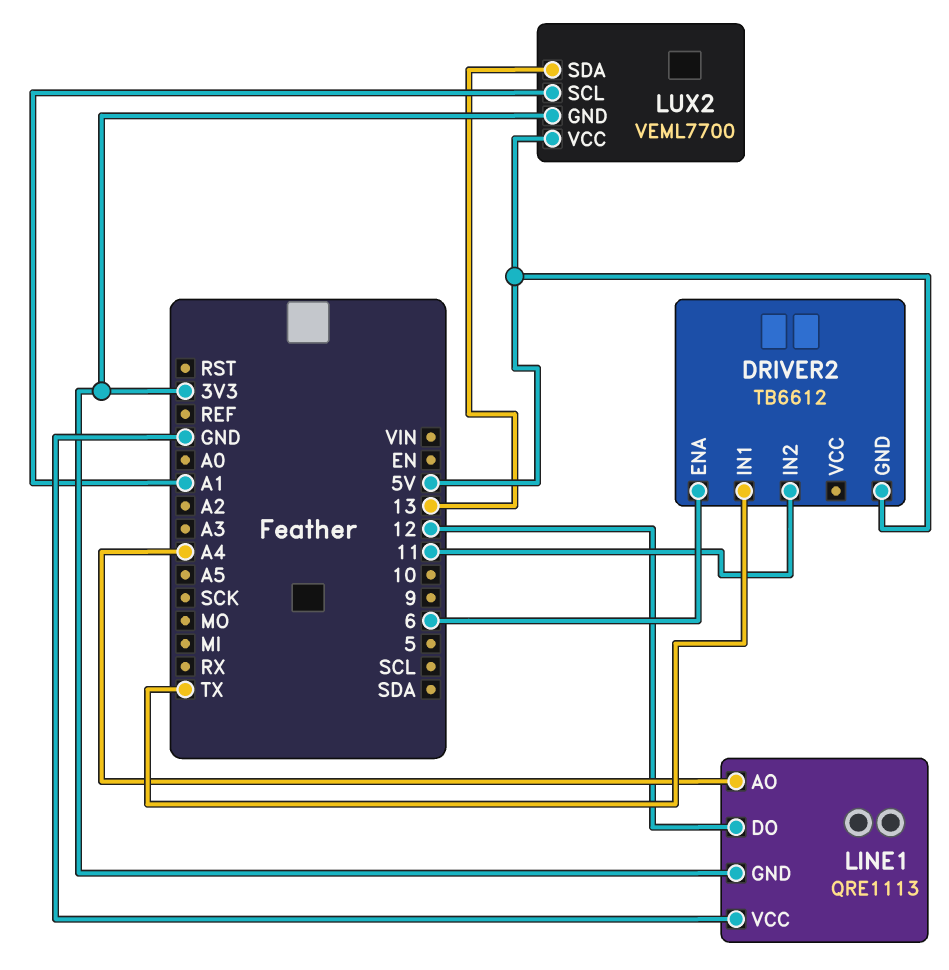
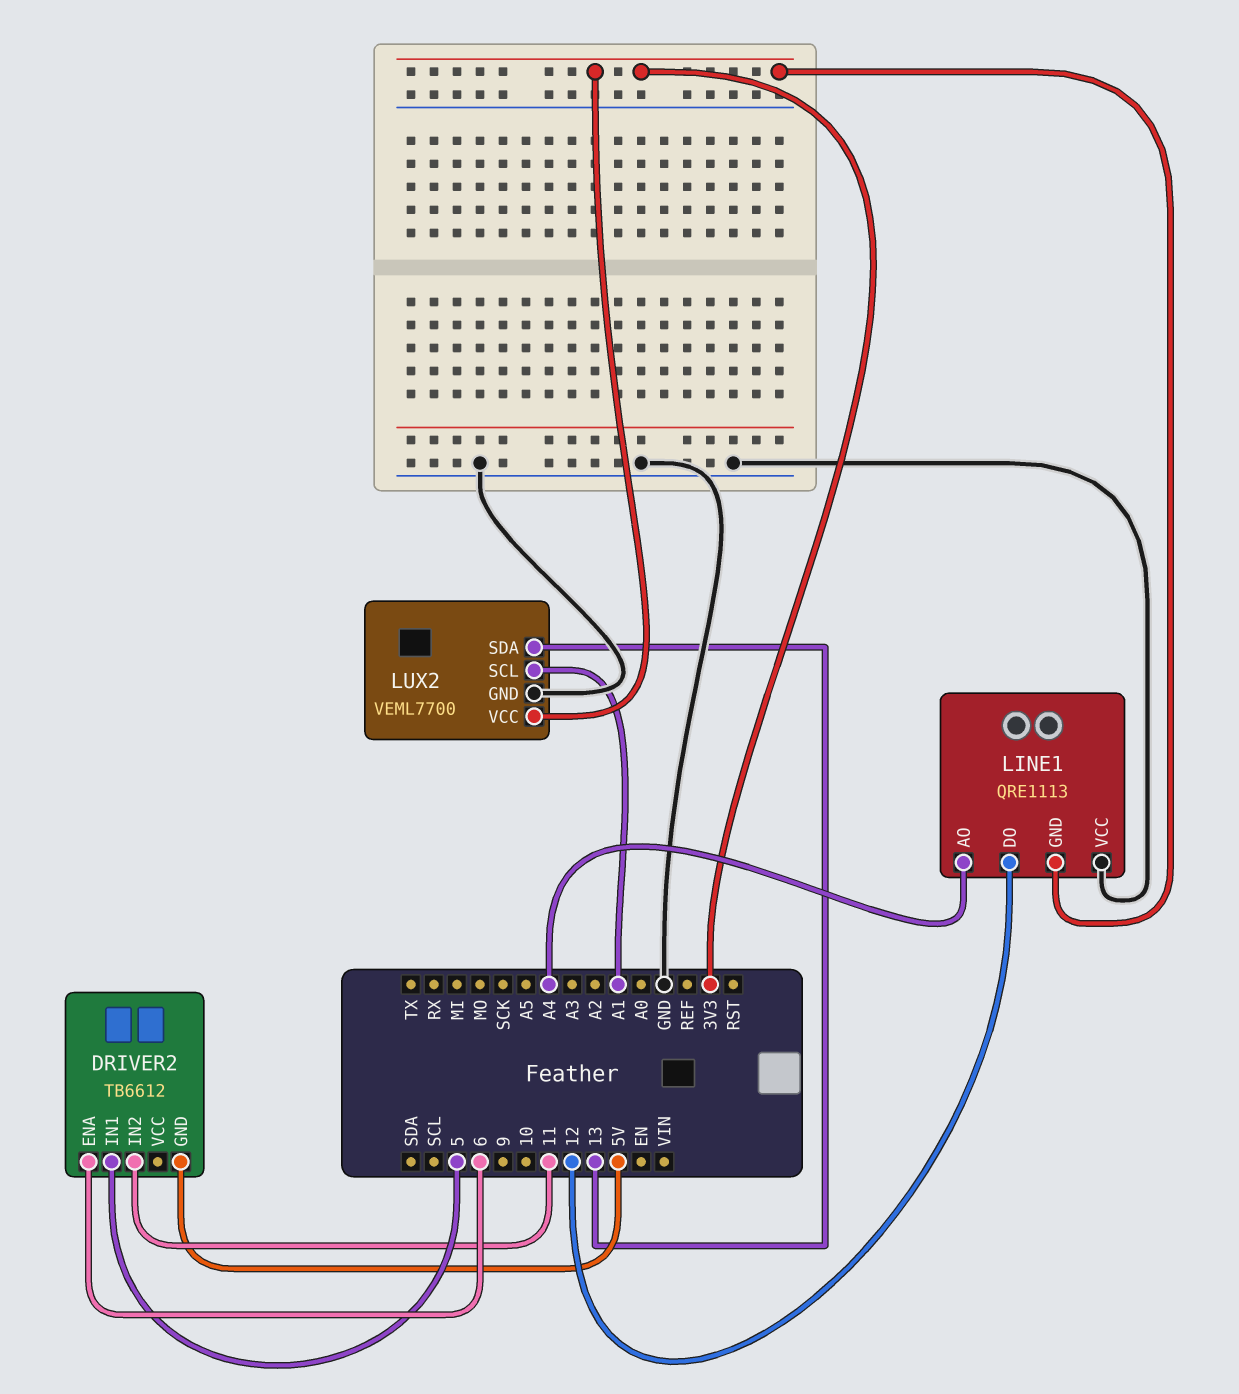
DRIVER2 pin IN1: TX -> 5
LUX2 pin GND: 3V3 -> GND
LUX2 pin VCC: 5V -> 3V3

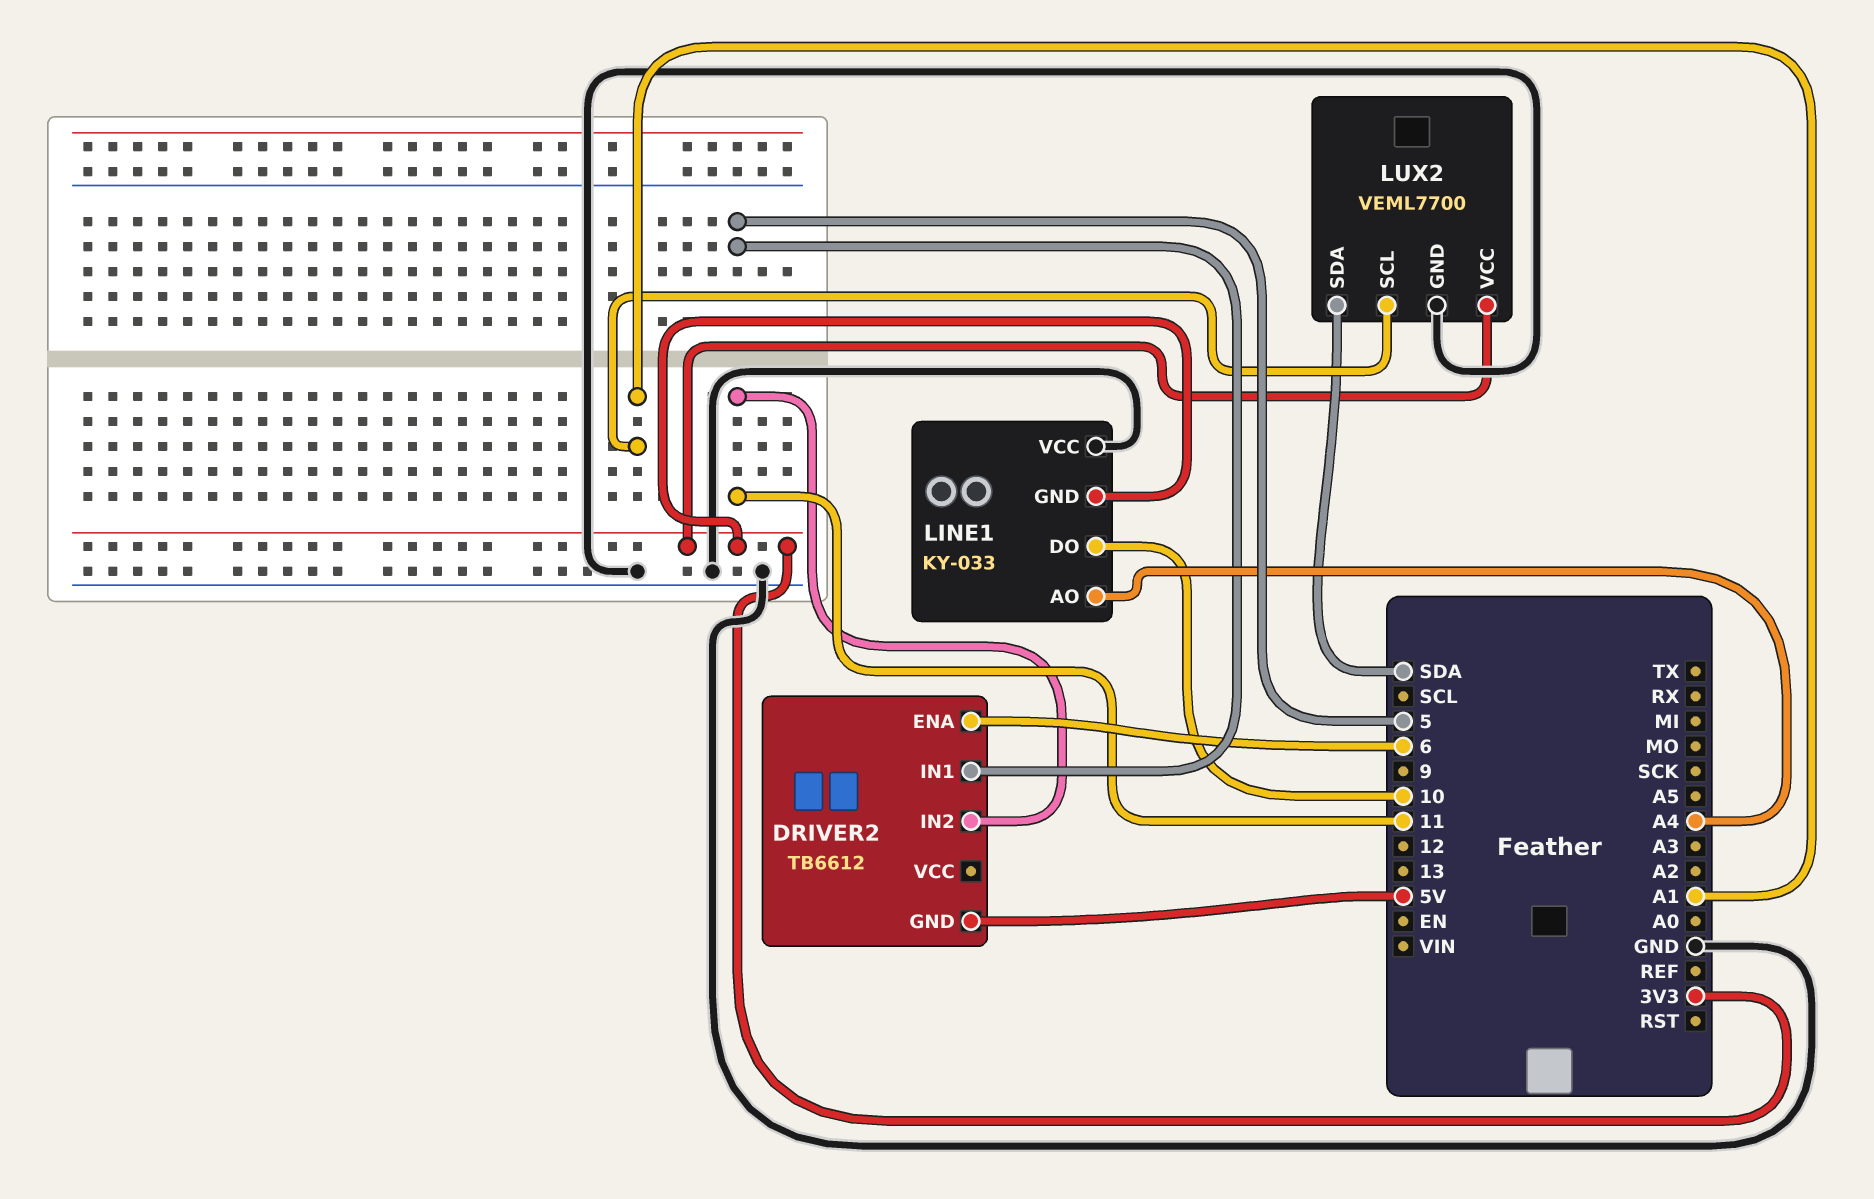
LINE1: QRE1113 -> KY-033
LINE1 pin DO: 12 -> 10
LUX2 pin SDA: 13 -> SDA

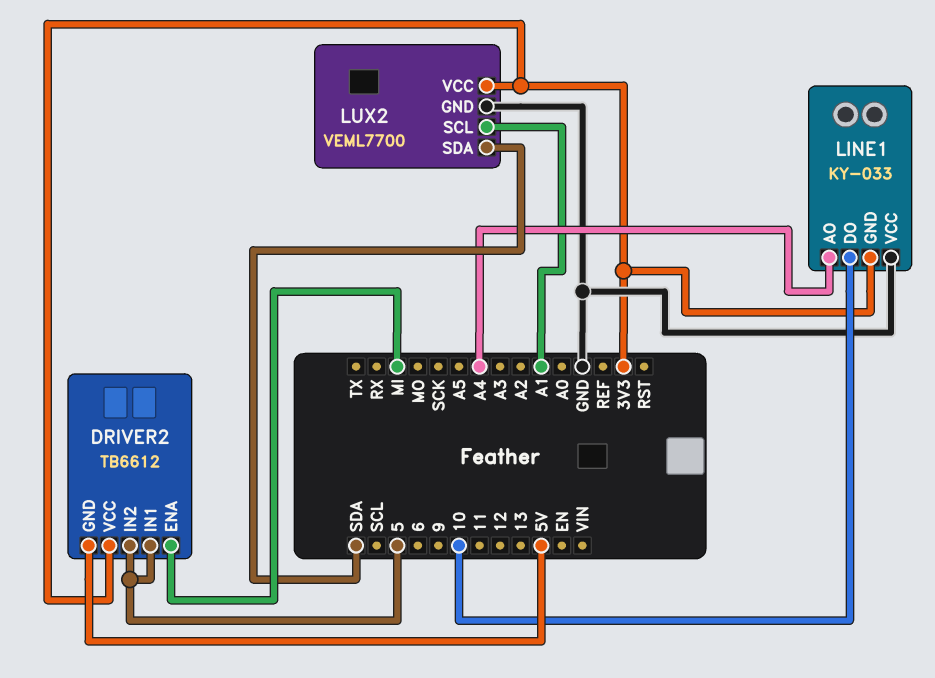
DRIVER2 pin ENA: 6 -> MI
DRIVER2 pin IN2: 11 -> 5
DRIVER2 pin VCC: none -> 3V3

